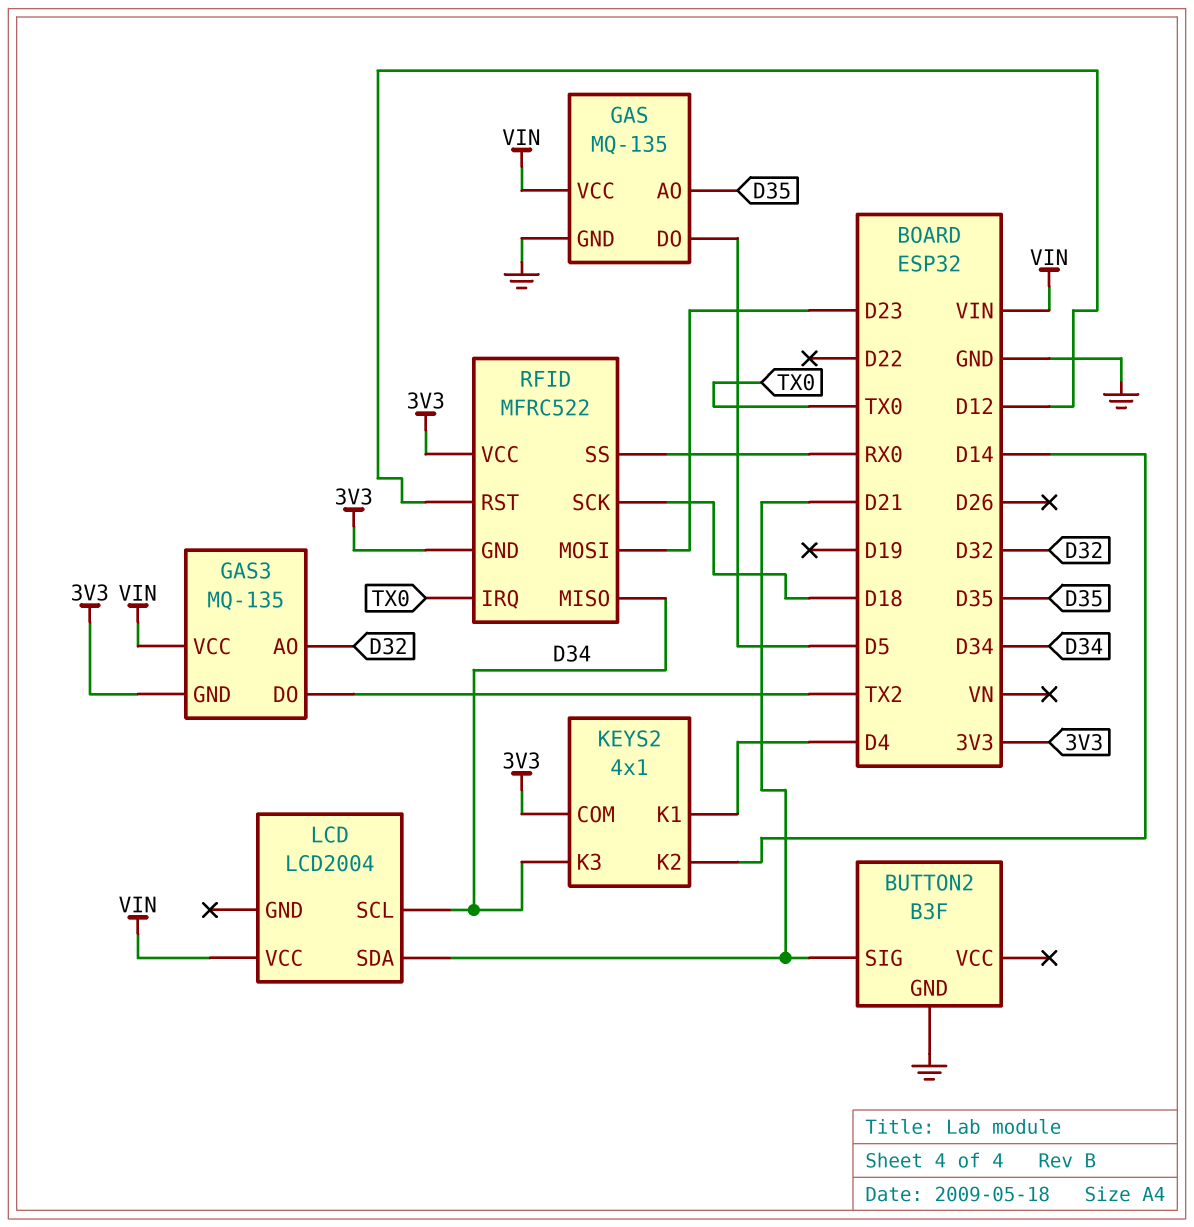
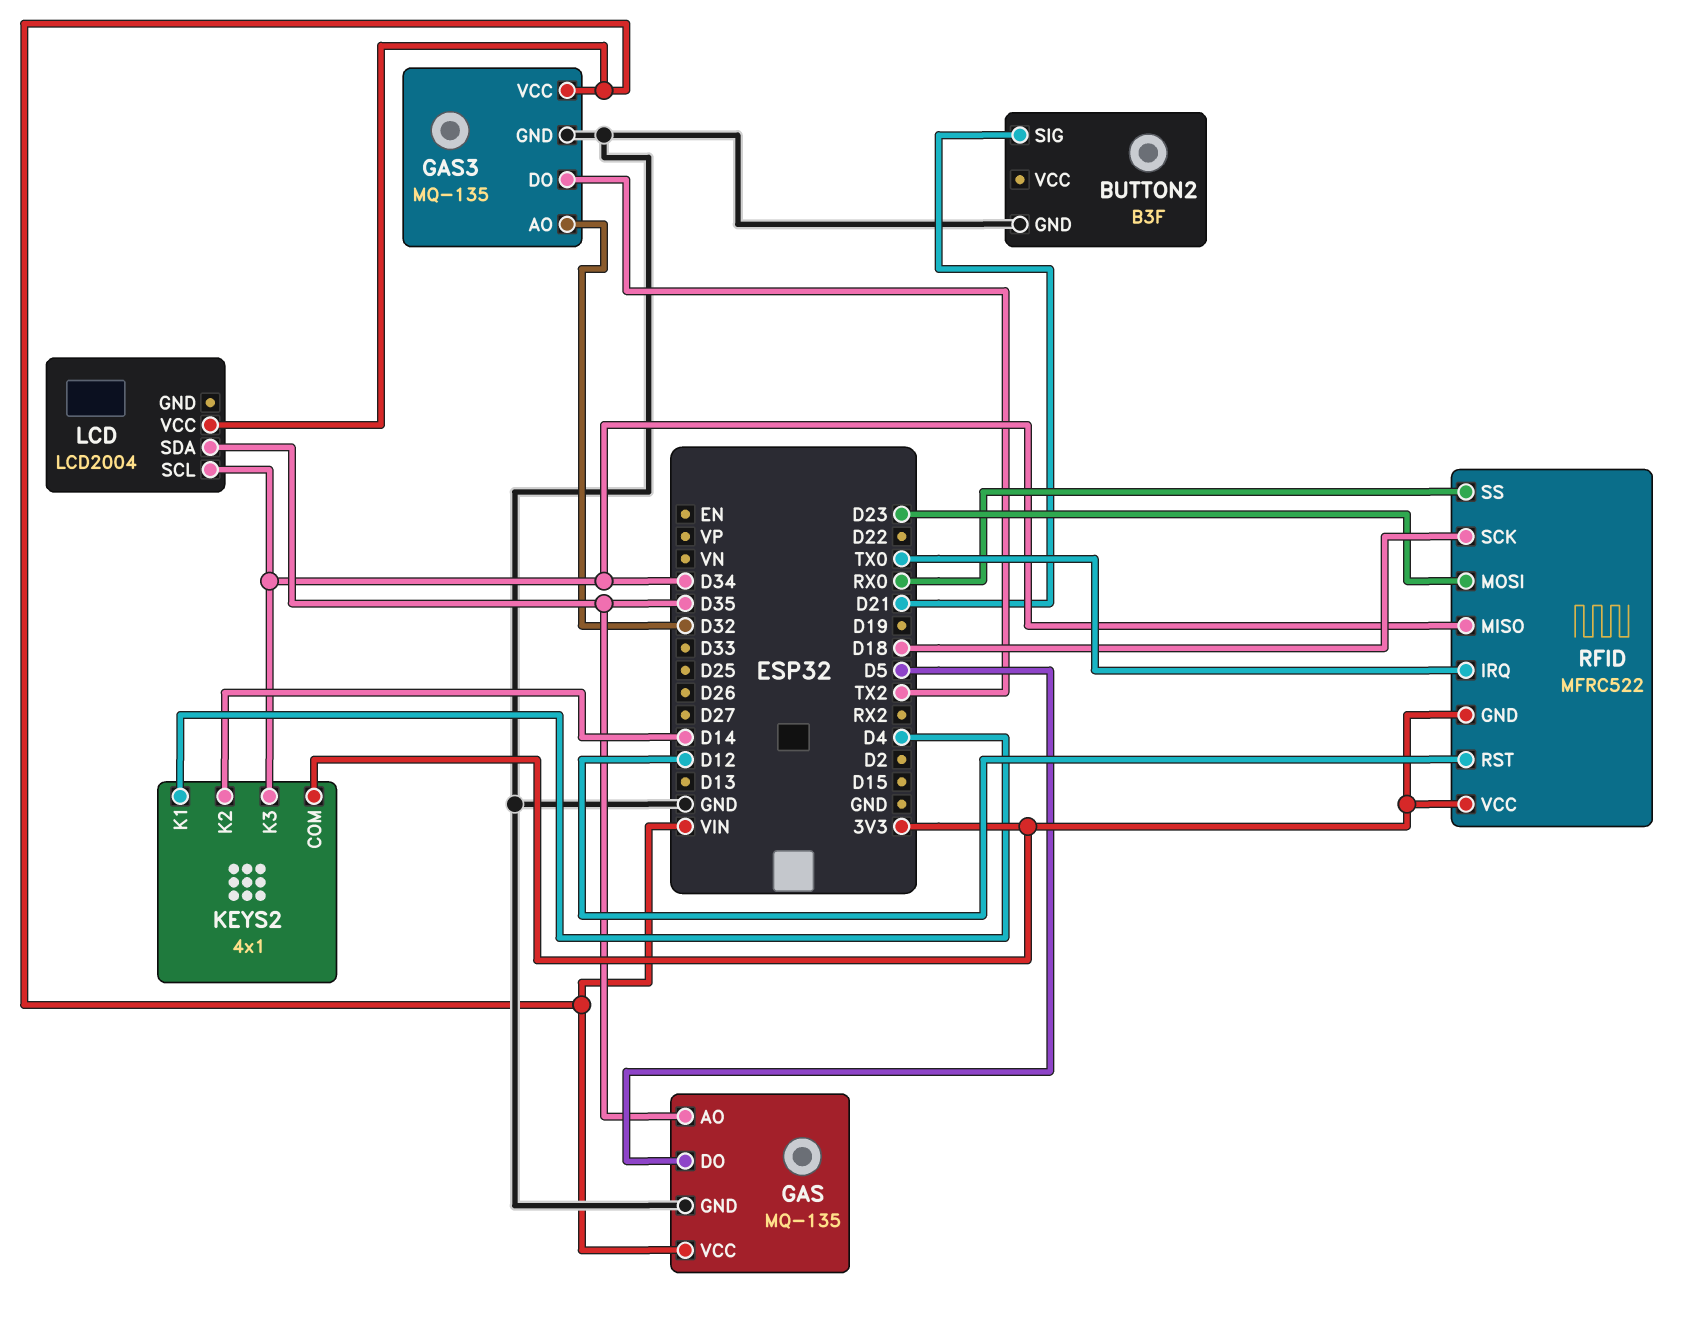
GAS3 pin GND: 3V3 -> GND
LCD pin SDA: D21 -> D35

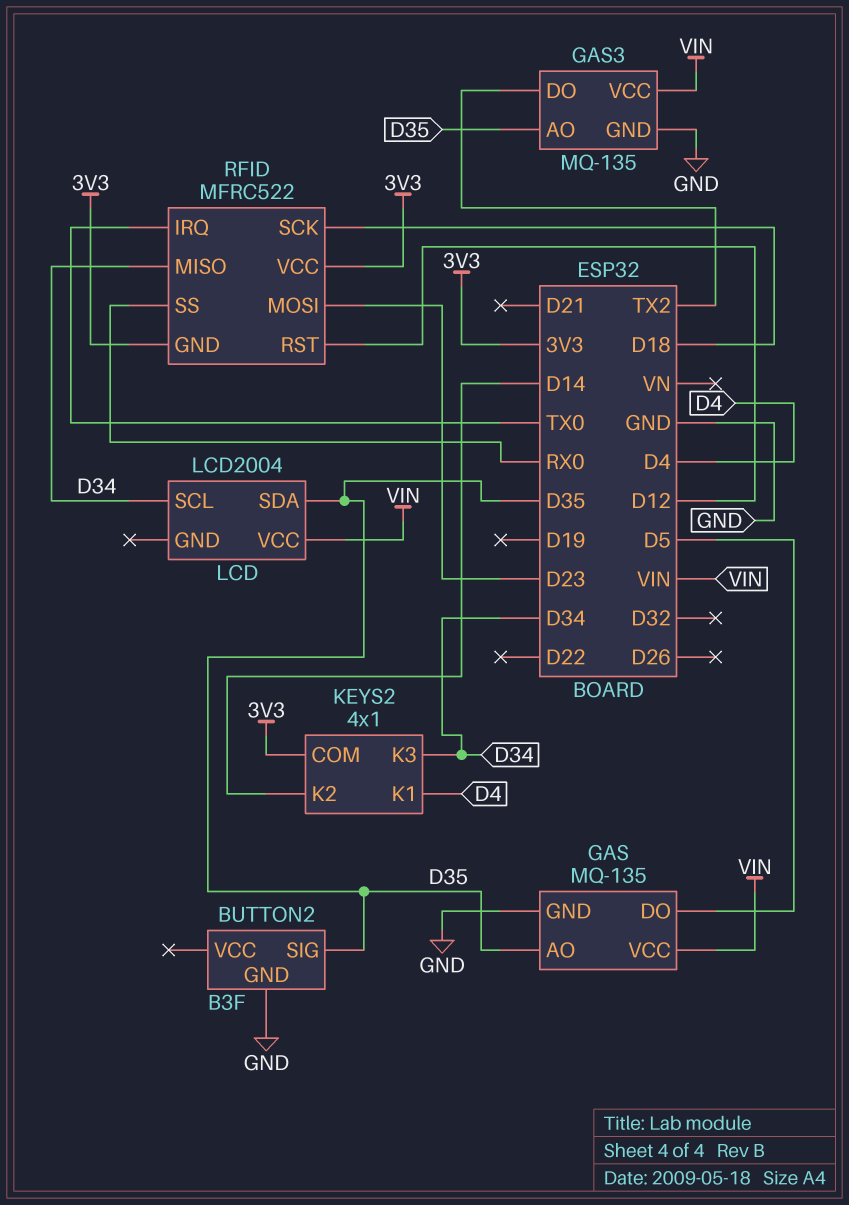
BUTTON2 pin SIG: D21 -> D35
GAS3 pin AO: D32 -> D35

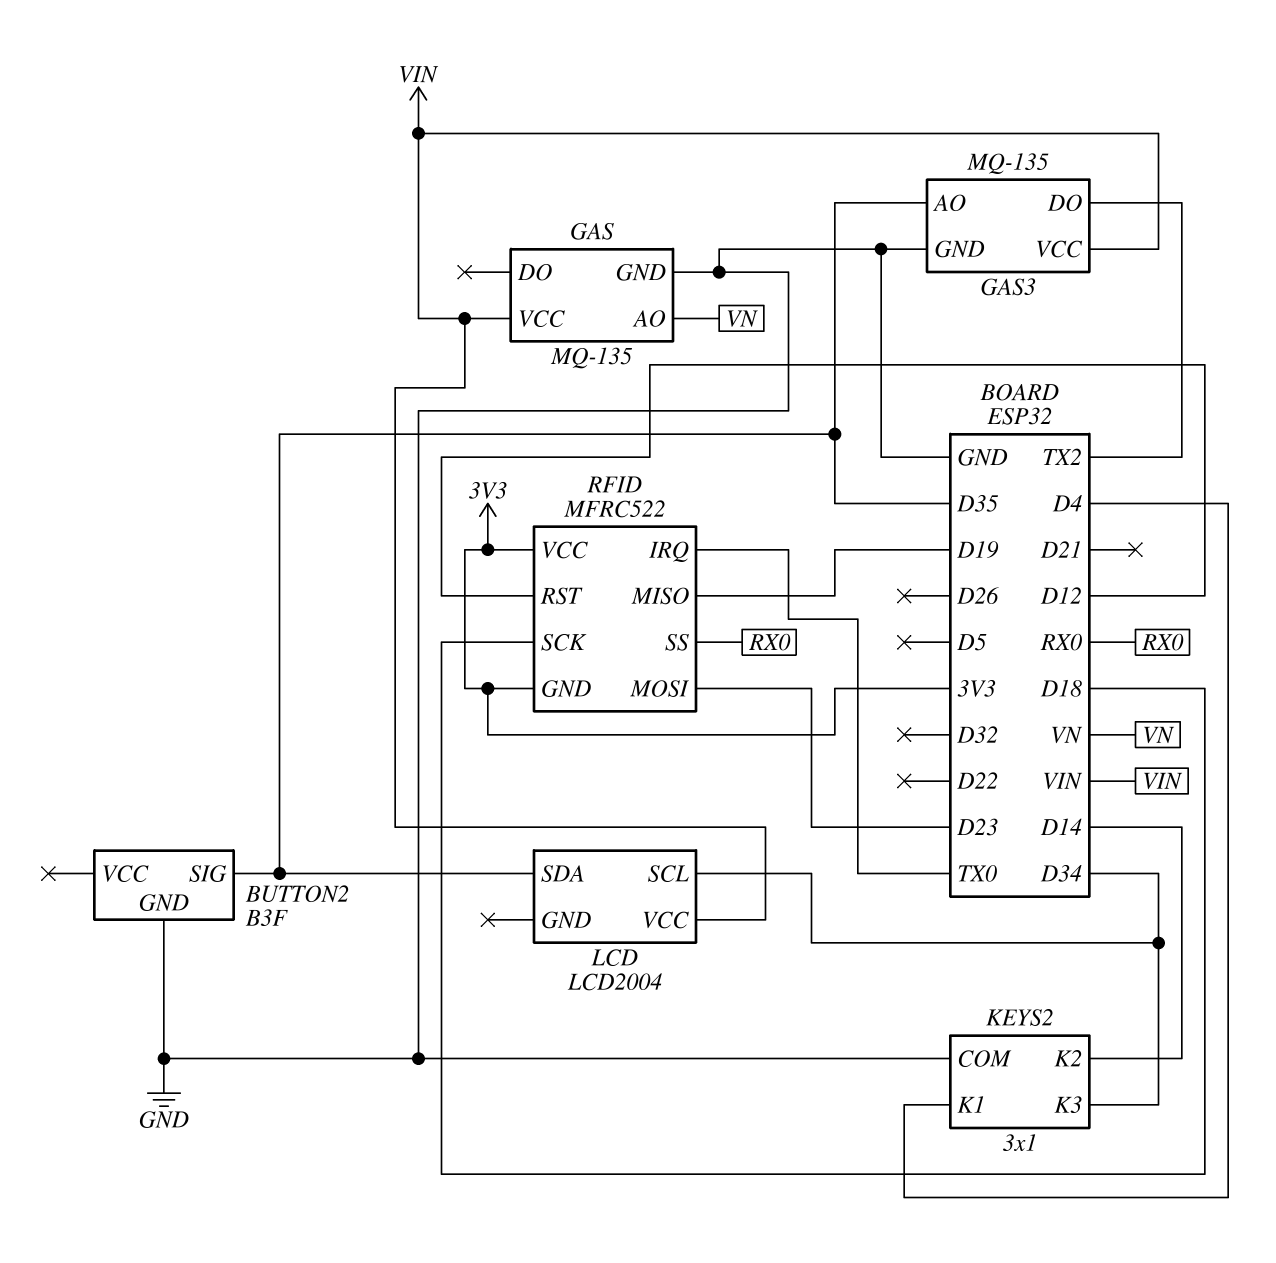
GAS pin AO: D35 -> VN
GAS pin DO: D5 -> none
KEYS2: 4x1 -> 3x1
KEYS2 pin COM: 3V3 -> GND
RFID pin MISO: D34 -> D19

